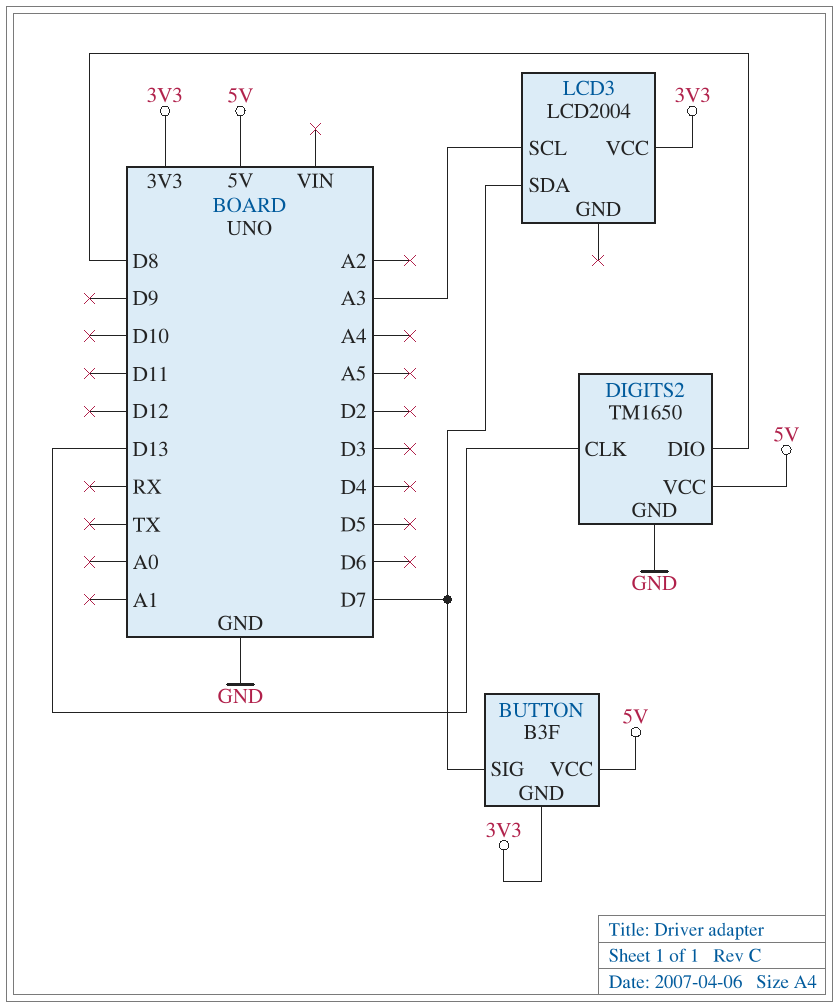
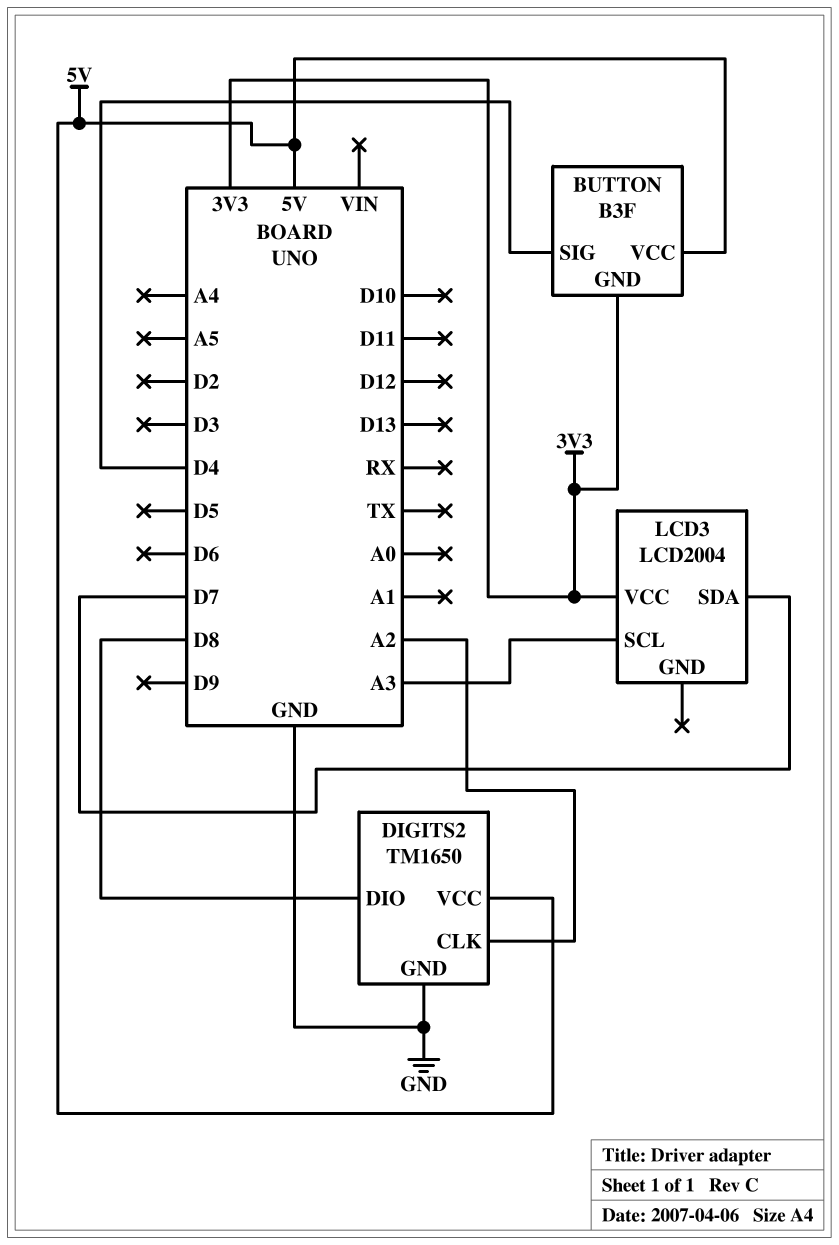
BUTTON pin SIG: D7 -> D4
DIGITS2 pin CLK: D13 -> A2

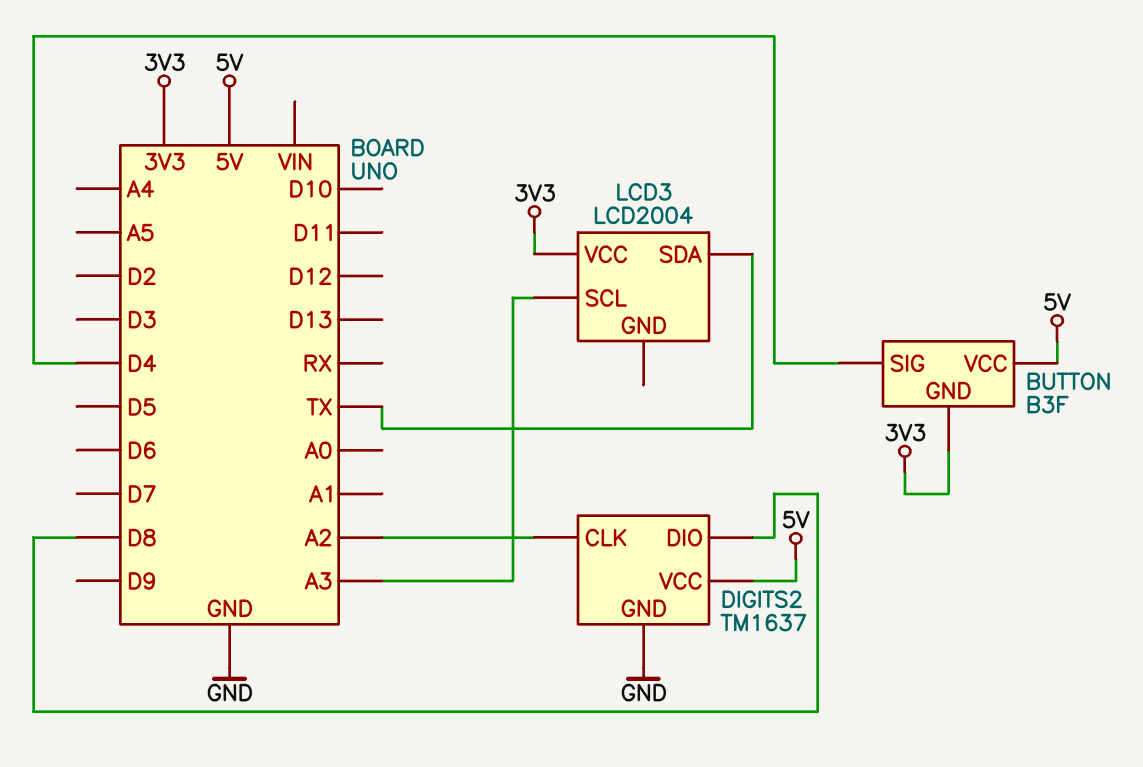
DIGITS2: TM1650 -> TM1637
LCD3 pin SDA: D7 -> TX

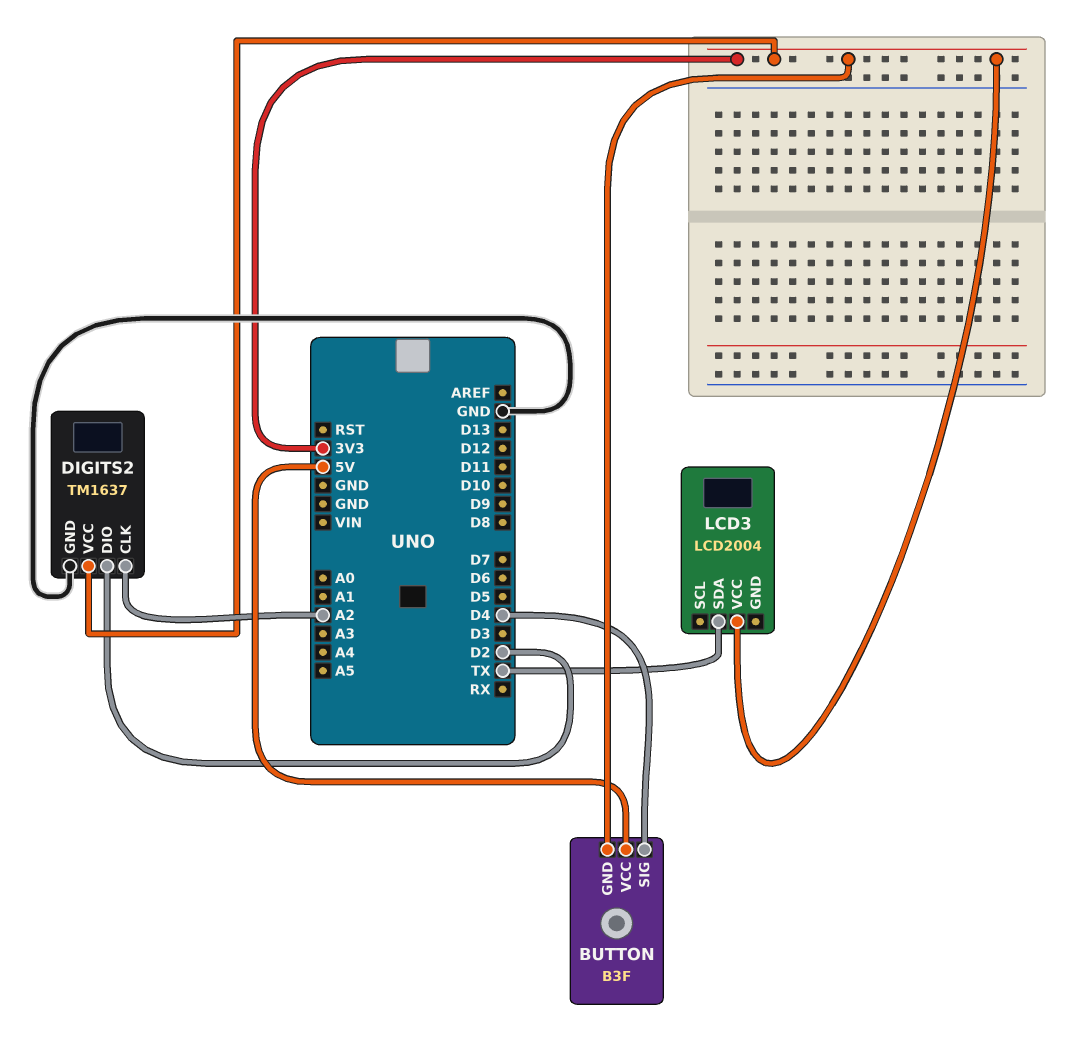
DIGITS2 pin DIO: D8 -> D2
DIGITS2 pin VCC: 5V -> 3V3
LCD3 pin SCL: A3 -> none

